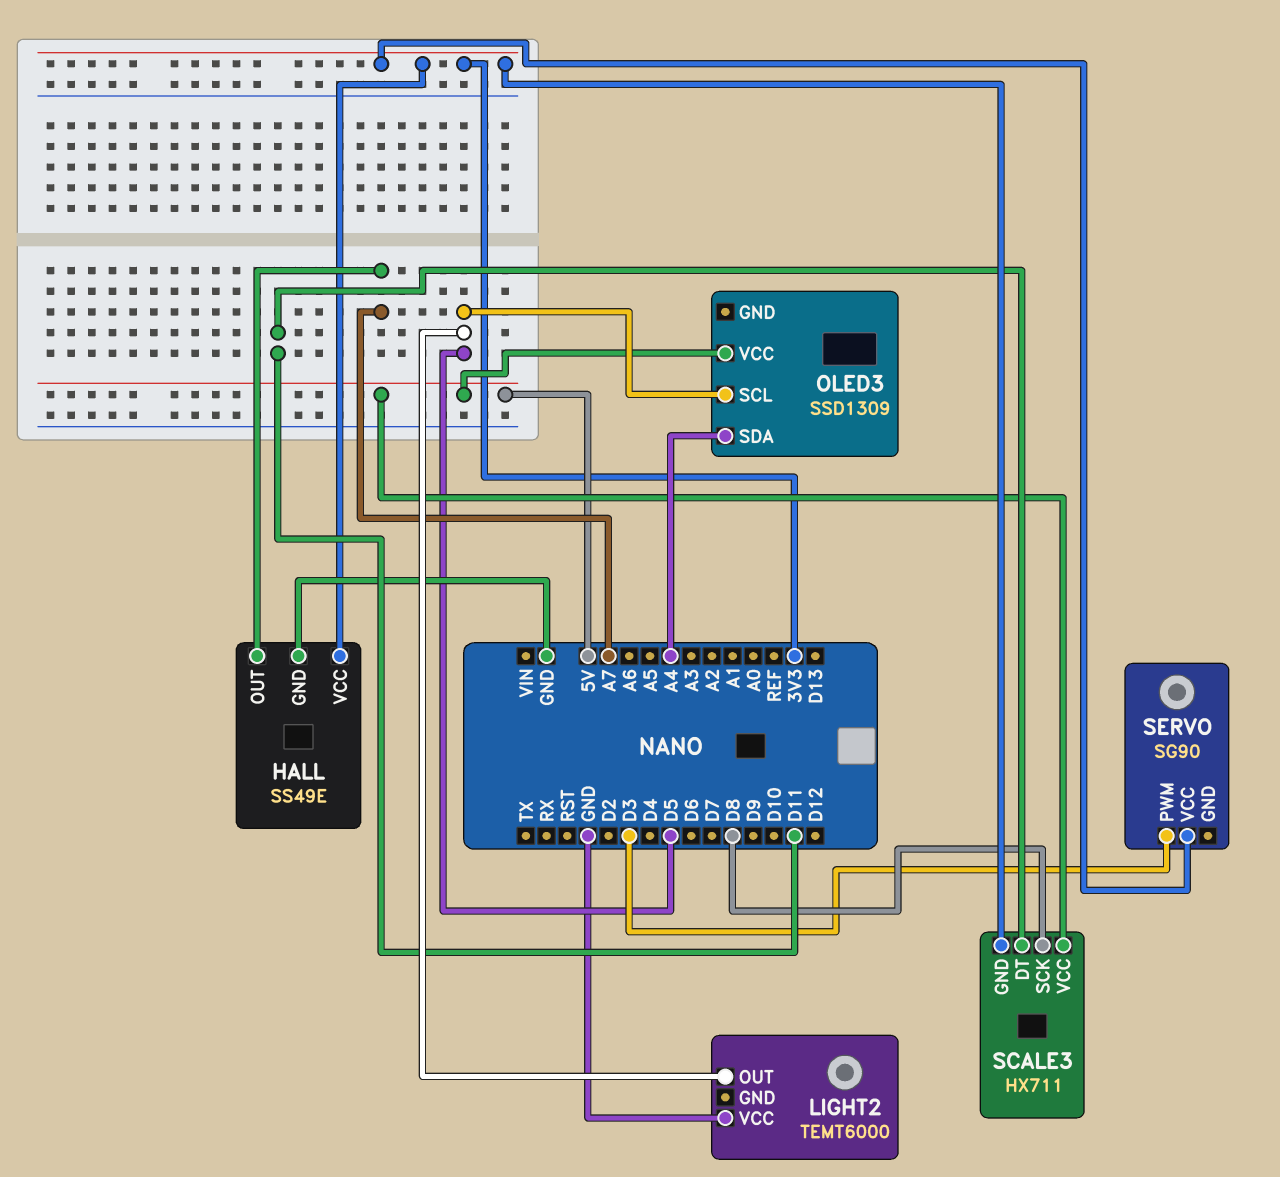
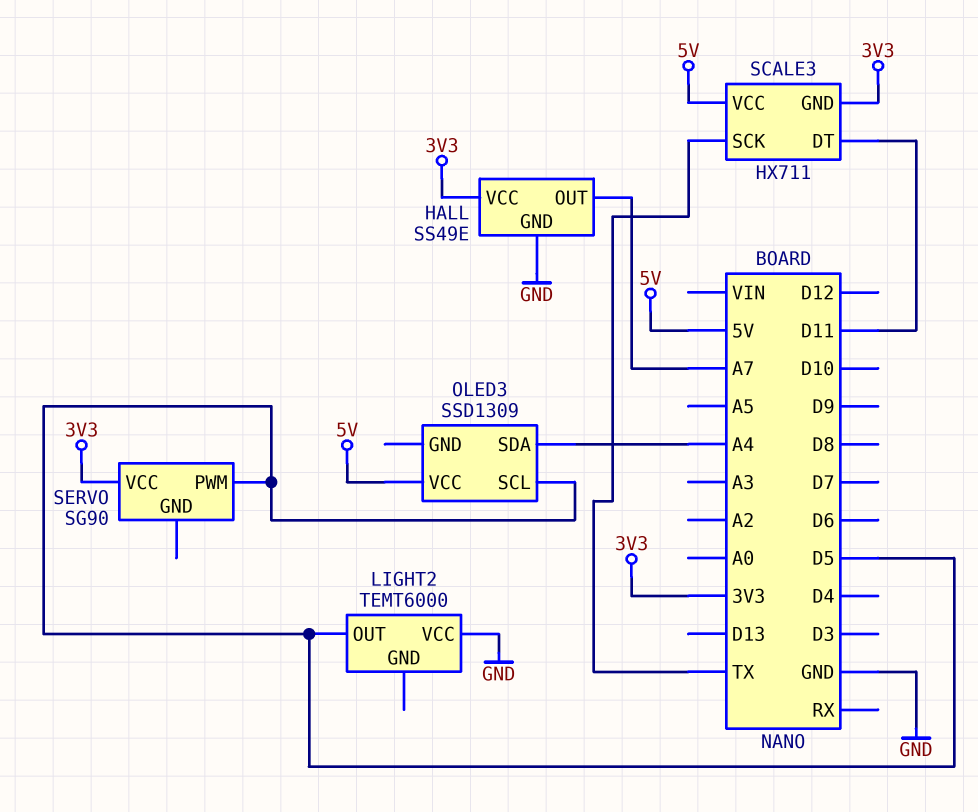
SCALE3 pin SCK: D8 -> TX
SERVO pin PWM: D3 -> D5

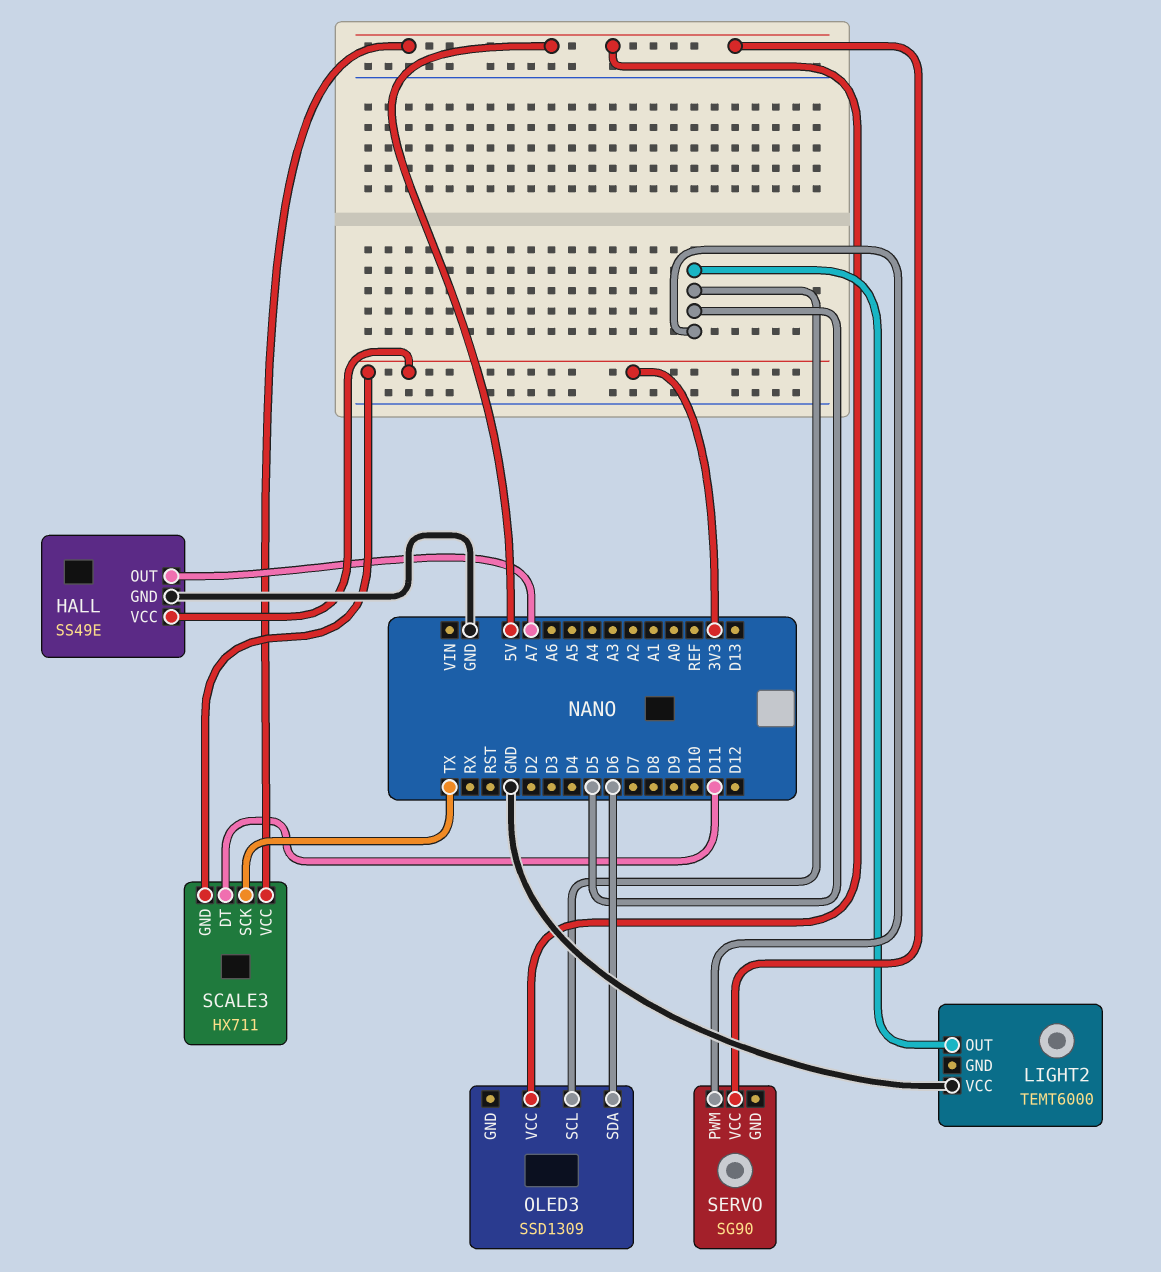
OLED3 pin SDA: A4 -> D6
SERVO pin VCC: 3V3 -> 5V

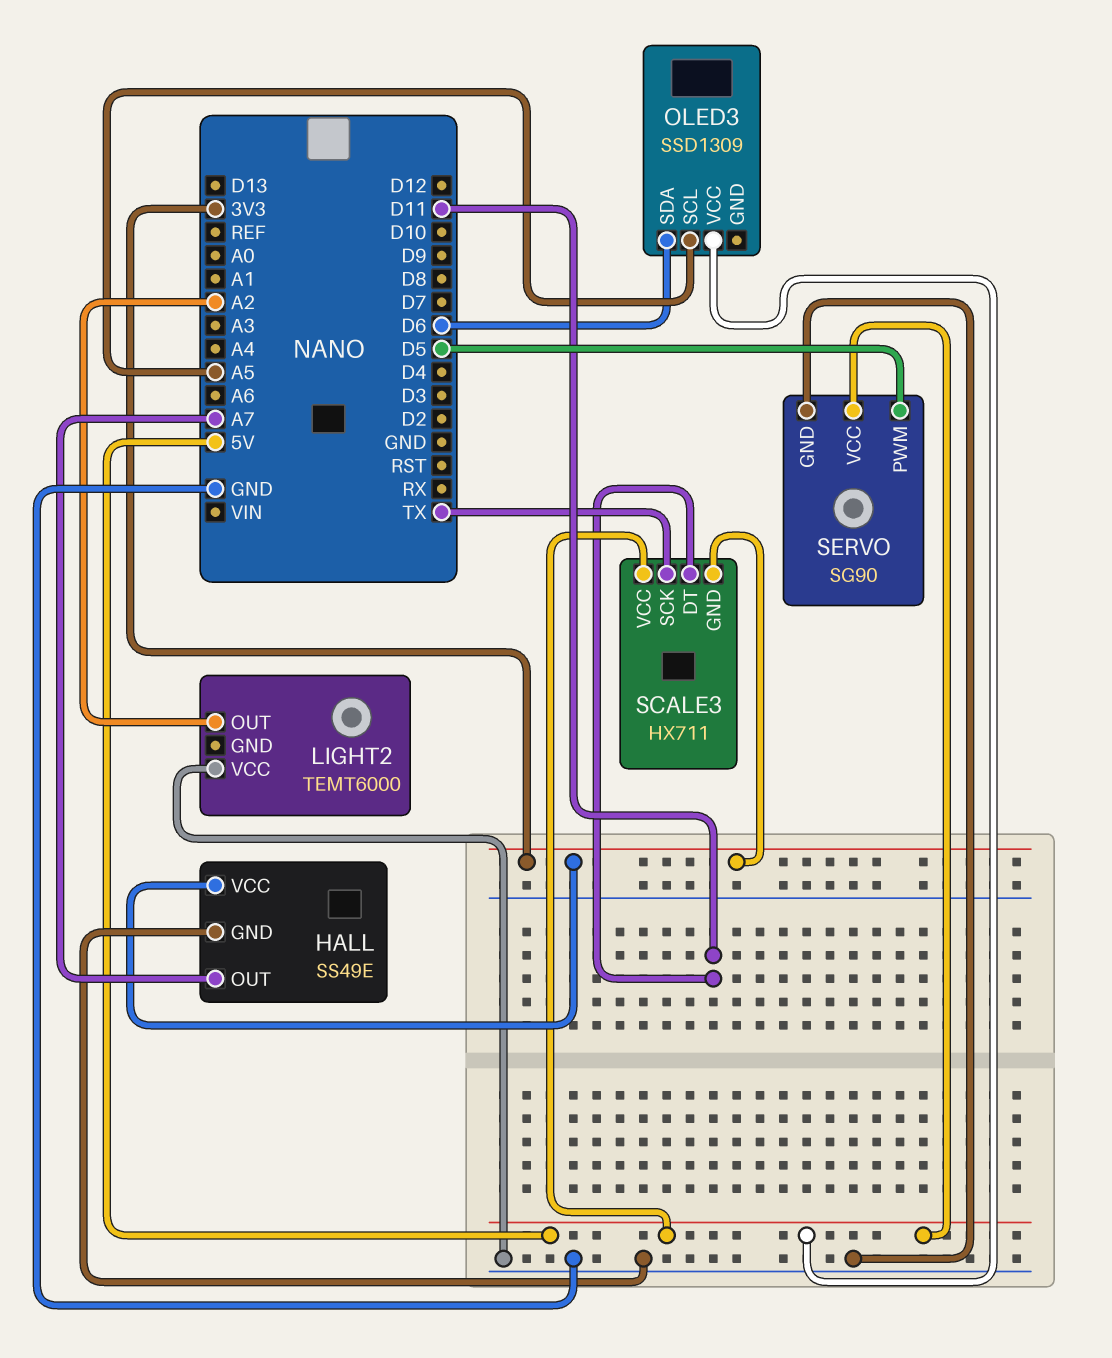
LIGHT2 pin OUT: D5 -> A2
OLED3 pin SCL: D5 -> A5
SERVO pin GND: none -> GND

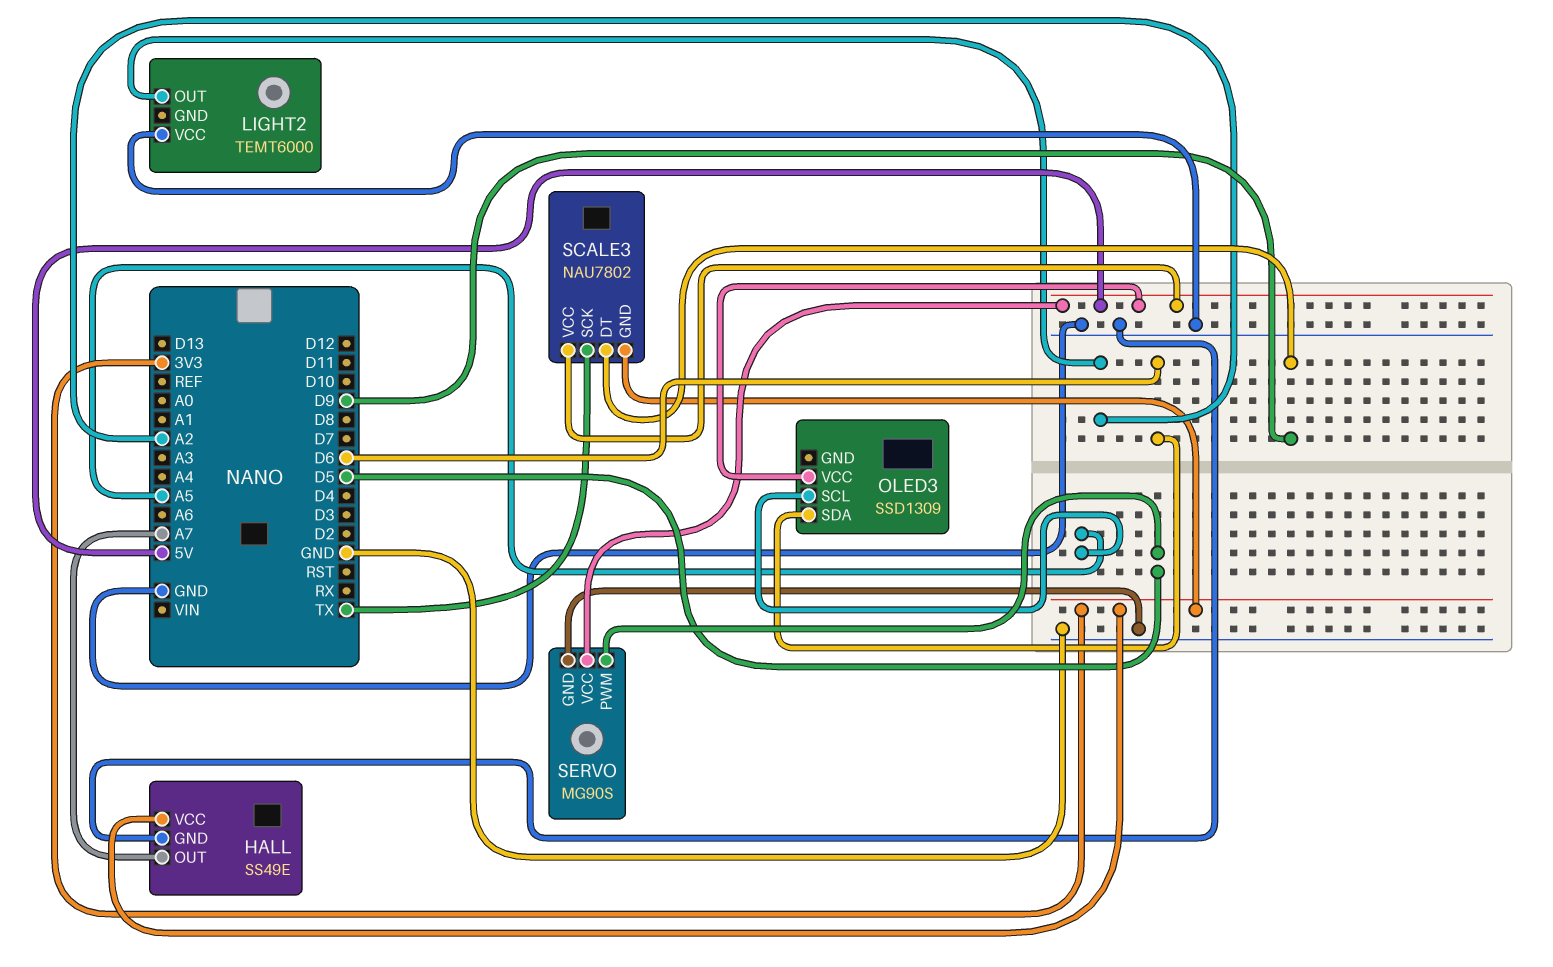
SCALE3: HX711 -> NAU7802
SCALE3 pin DT: D11 -> D9
SERVO: SG90 -> MG90S

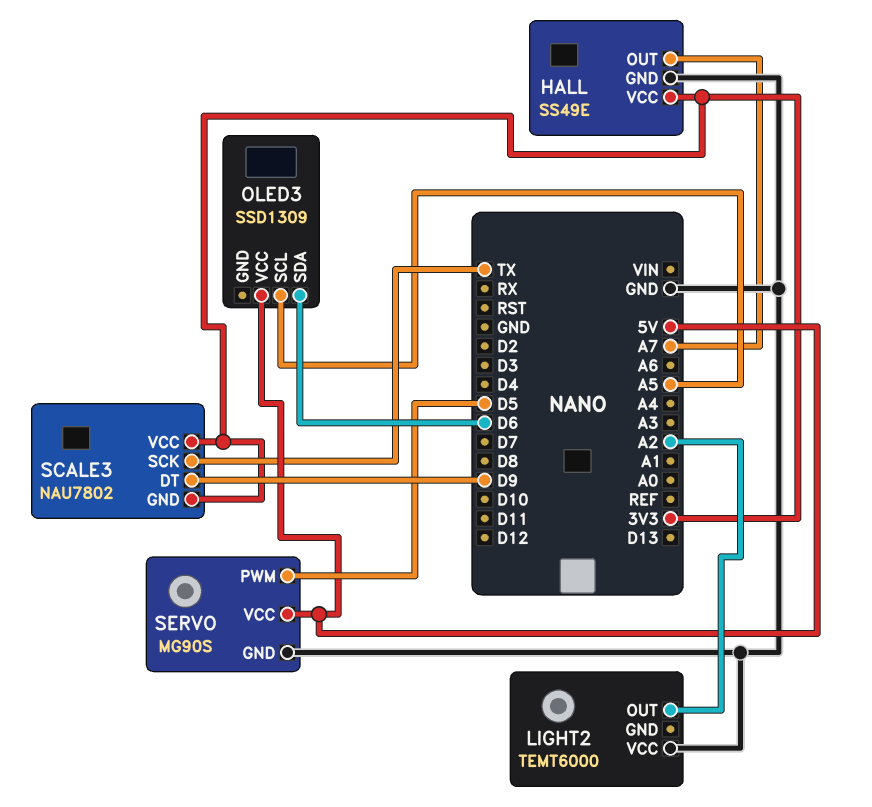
SCALE3 pin VCC: 5V -> 3V3

